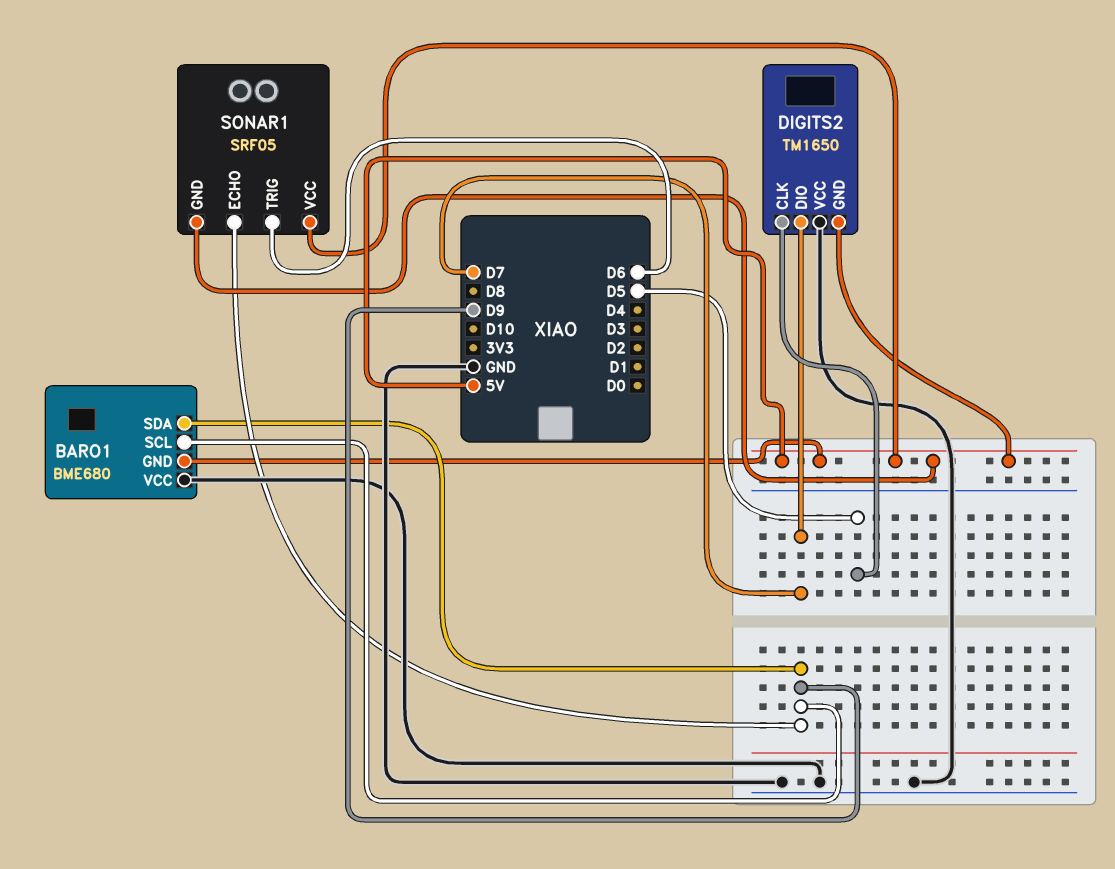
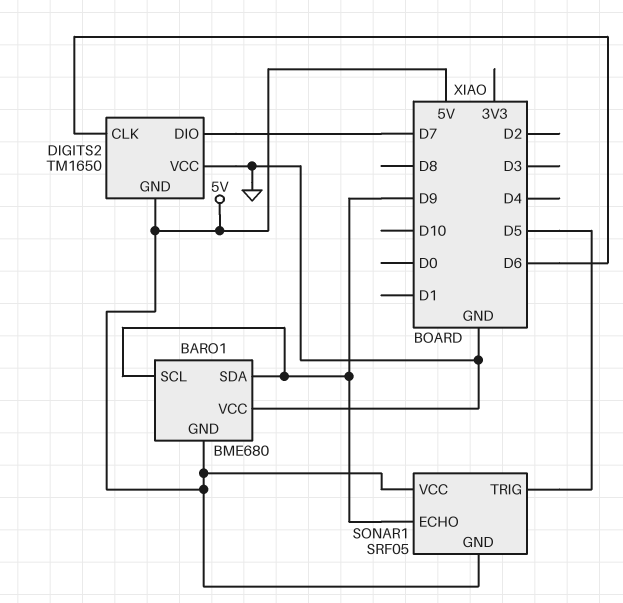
DIGITS2 pin CLK: D5 -> D6
SONAR1 pin TRIG: D6 -> D5

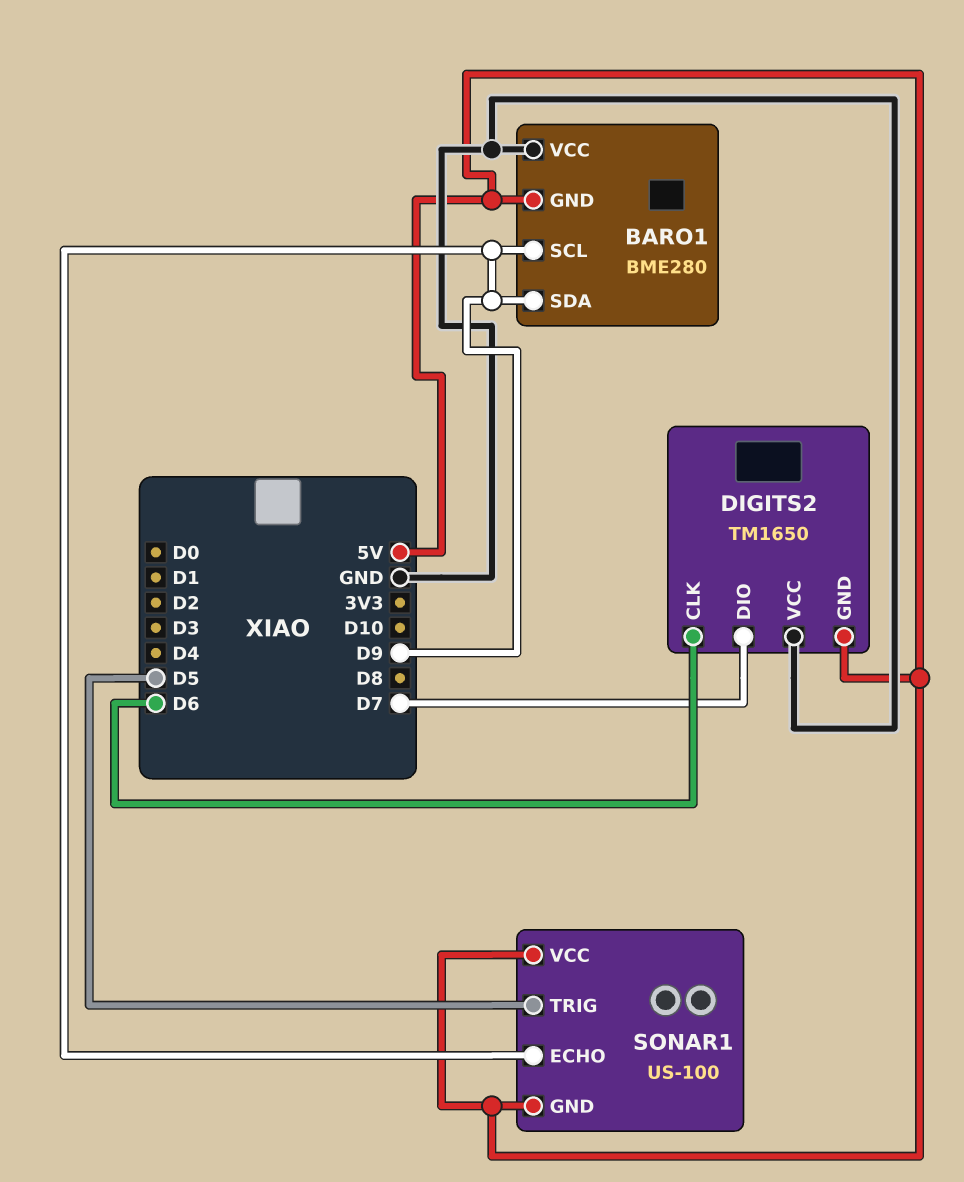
BARO1: BME680 -> BME280
SONAR1: SRF05 -> US-100

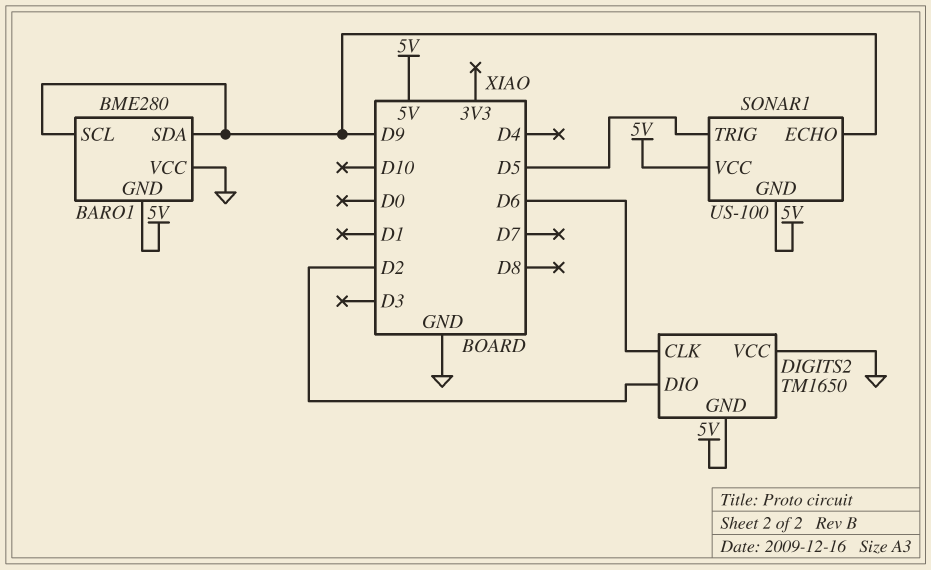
DIGITS2 pin DIO: D7 -> D2

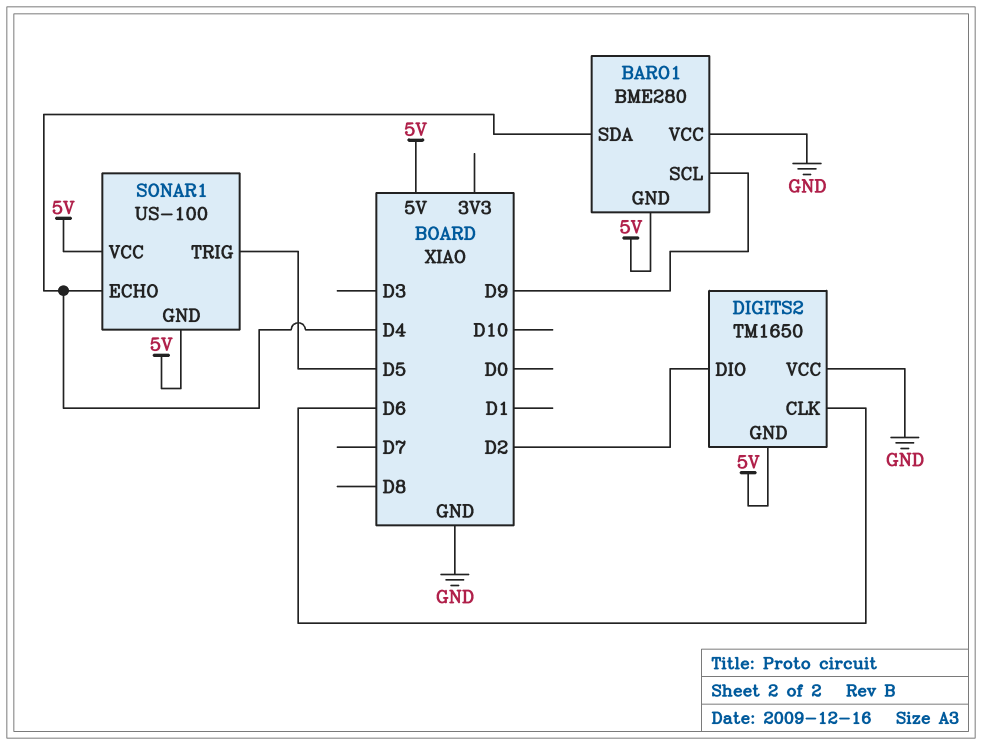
BARO1 pin SDA: D9 -> D4
SONAR1 pin ECHO: D9 -> D4

